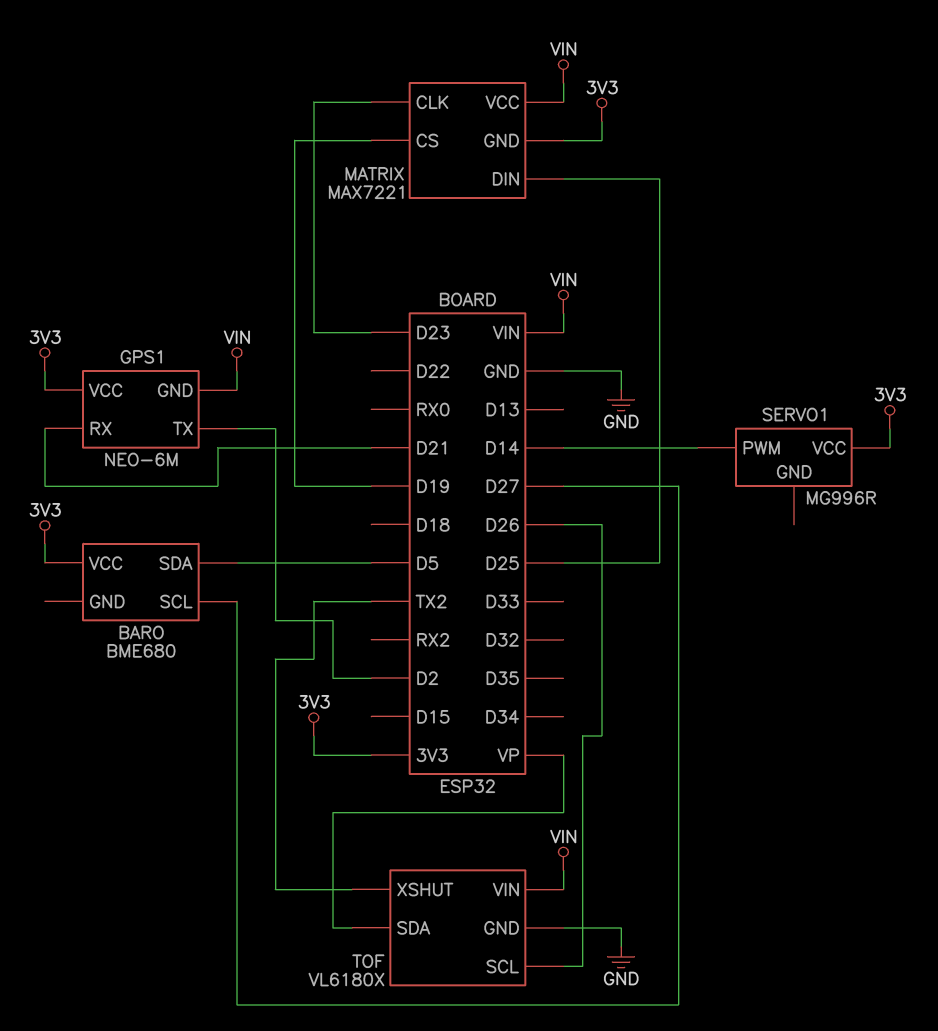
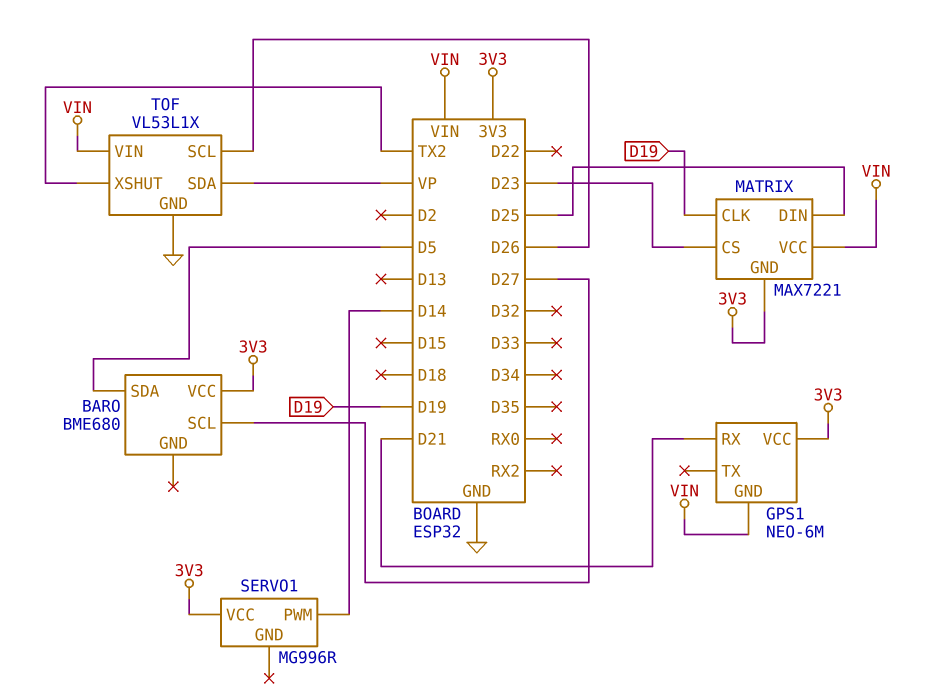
GPS1 pin TX: D2 -> none
MATRIX pin CLK: D23 -> D19
MATRIX pin CS: D19 -> D23
TOF: VL6180X -> VL53L1X

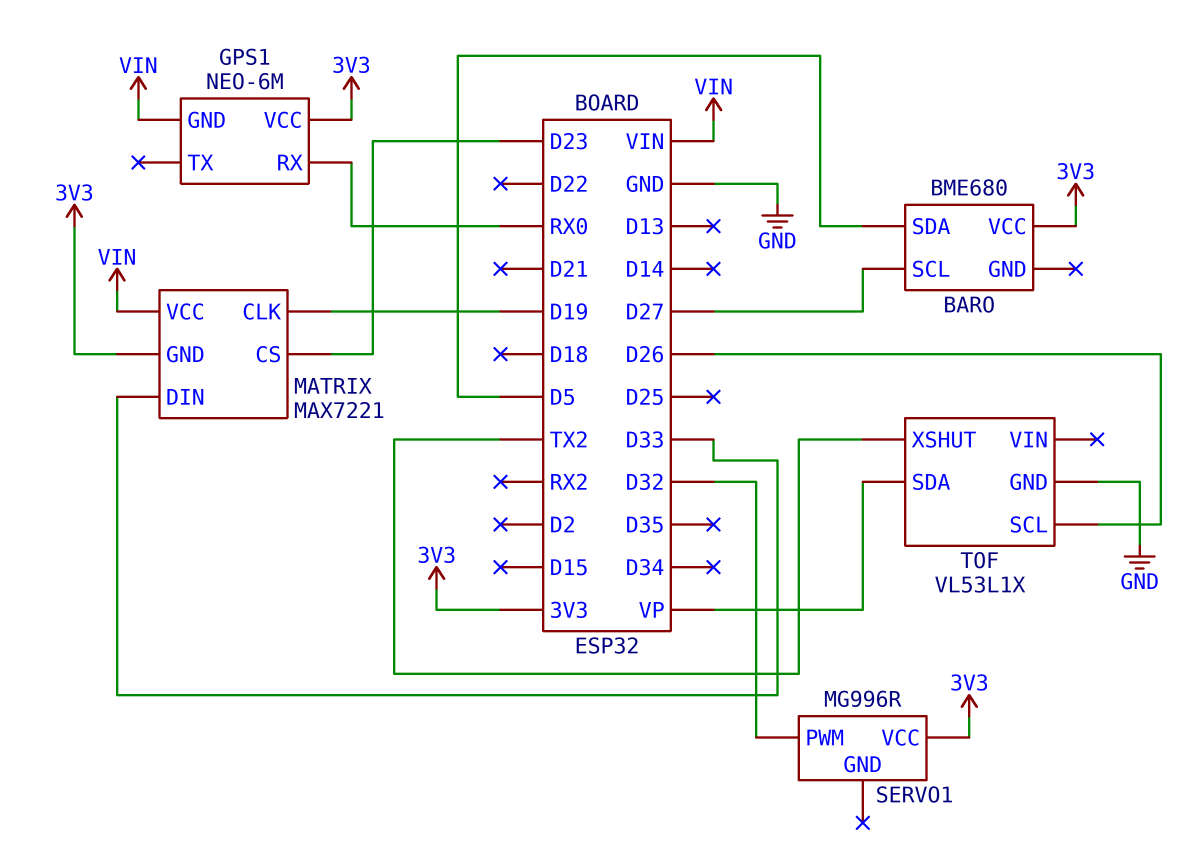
GPS1 pin RX: D21 -> RX0
MATRIX pin DIN: D25 -> D33
SERVO1 pin PWM: D14 -> D32
TOF pin VIN: VIN -> none

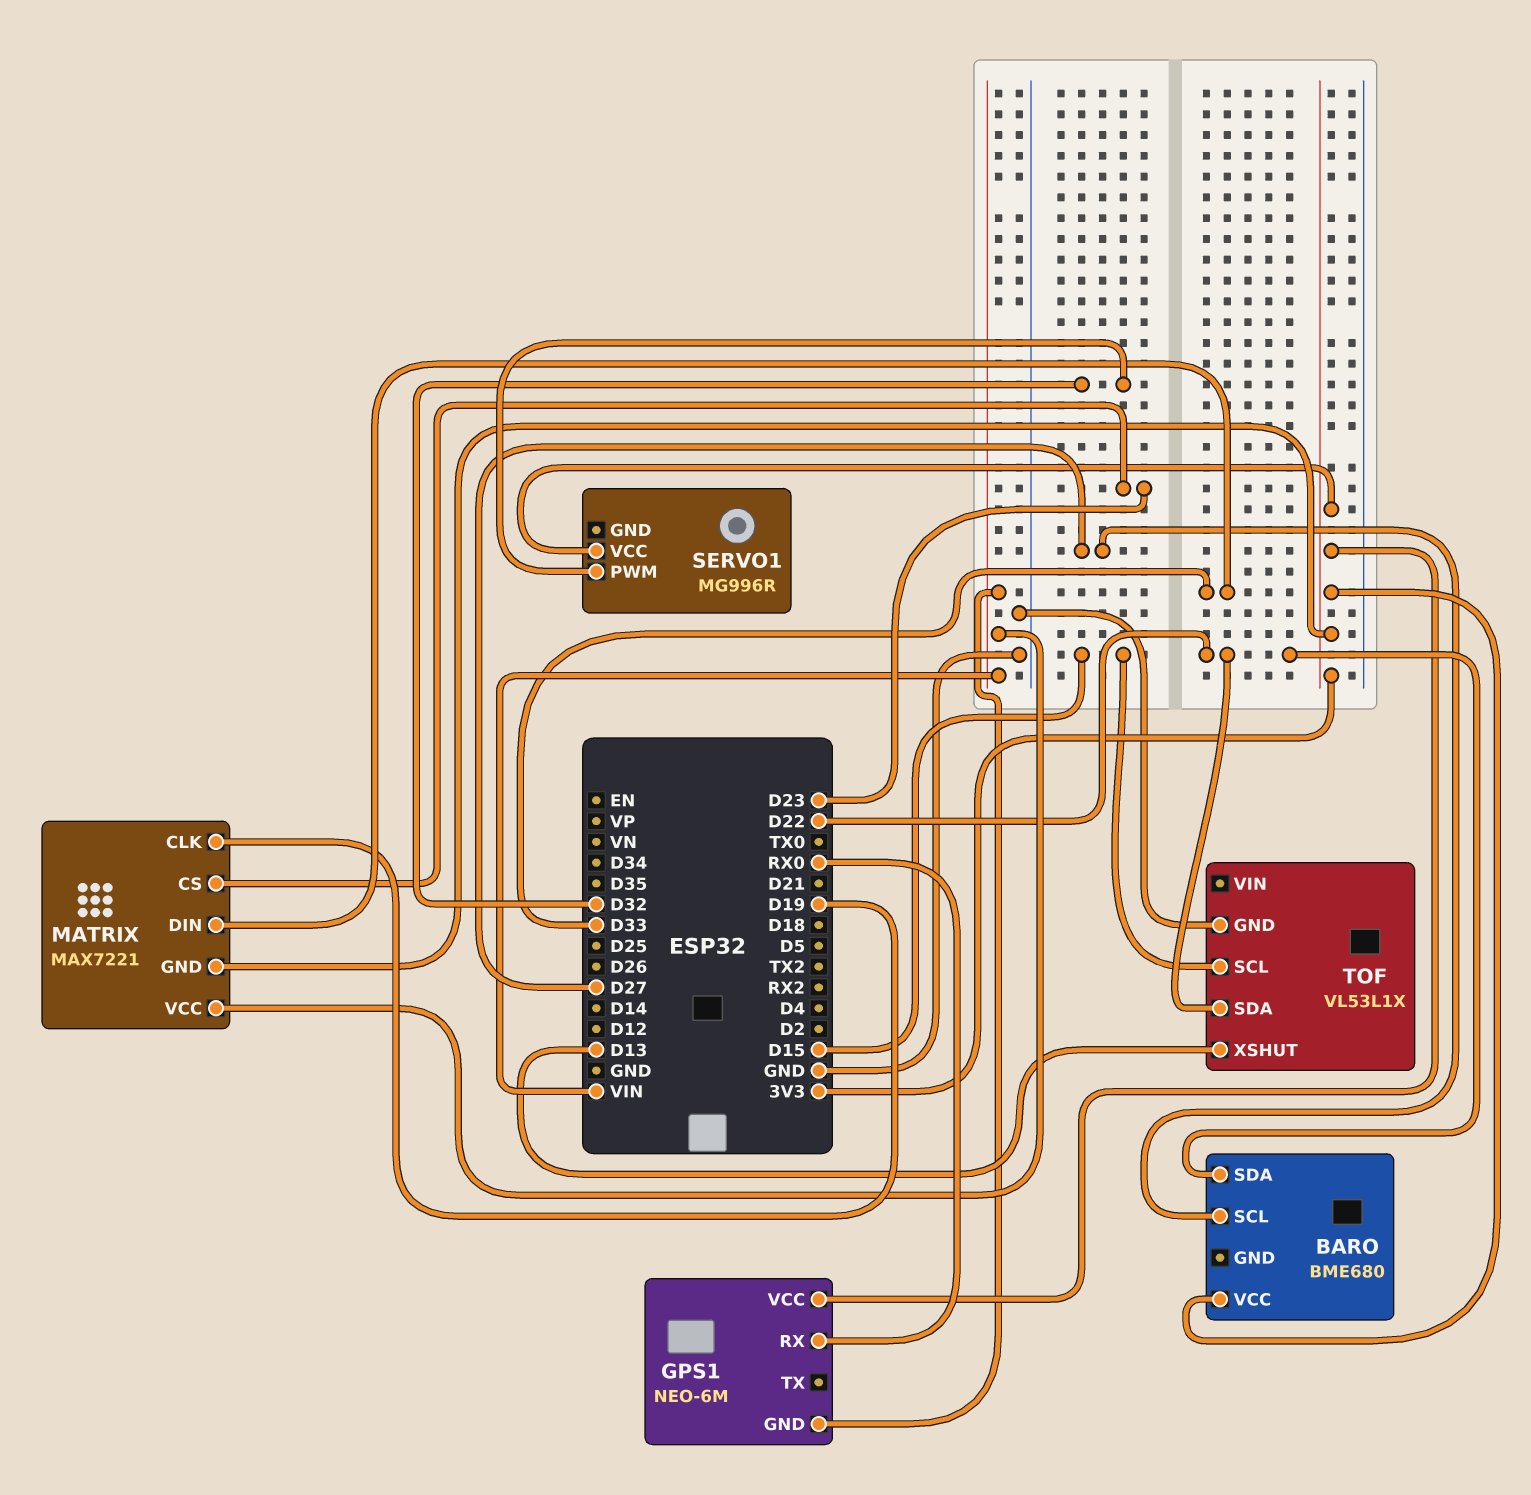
BARO pin SDA: D5 -> D22
TOF pin SCL: D26 -> D15
TOF pin SDA: VP -> D22
TOF pin XSHUT: TX2 -> D13

